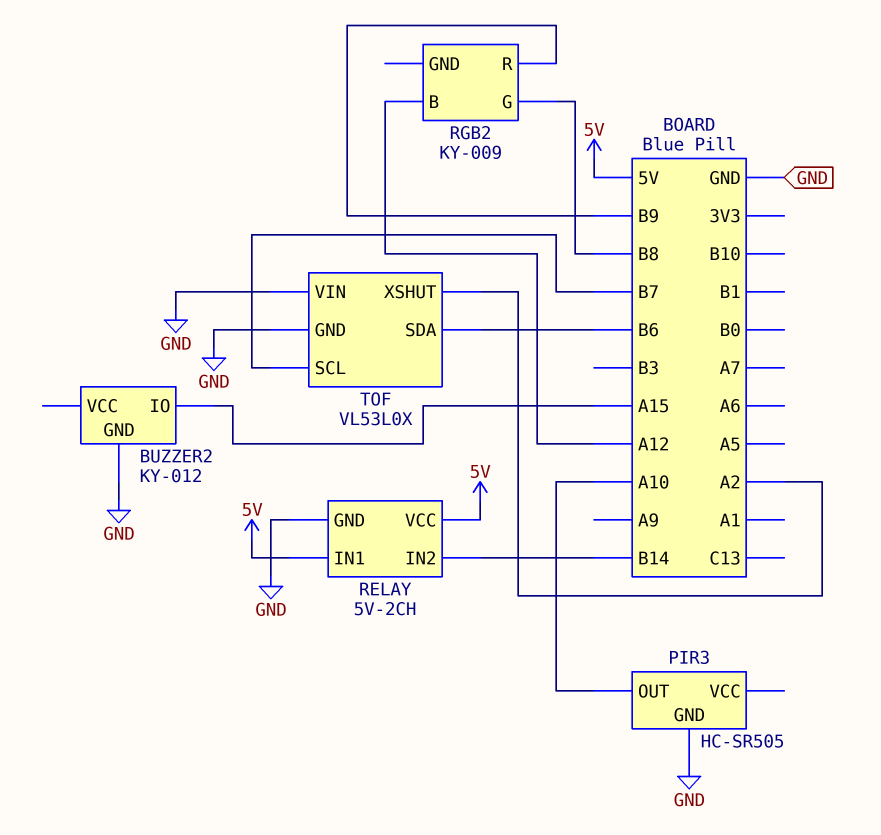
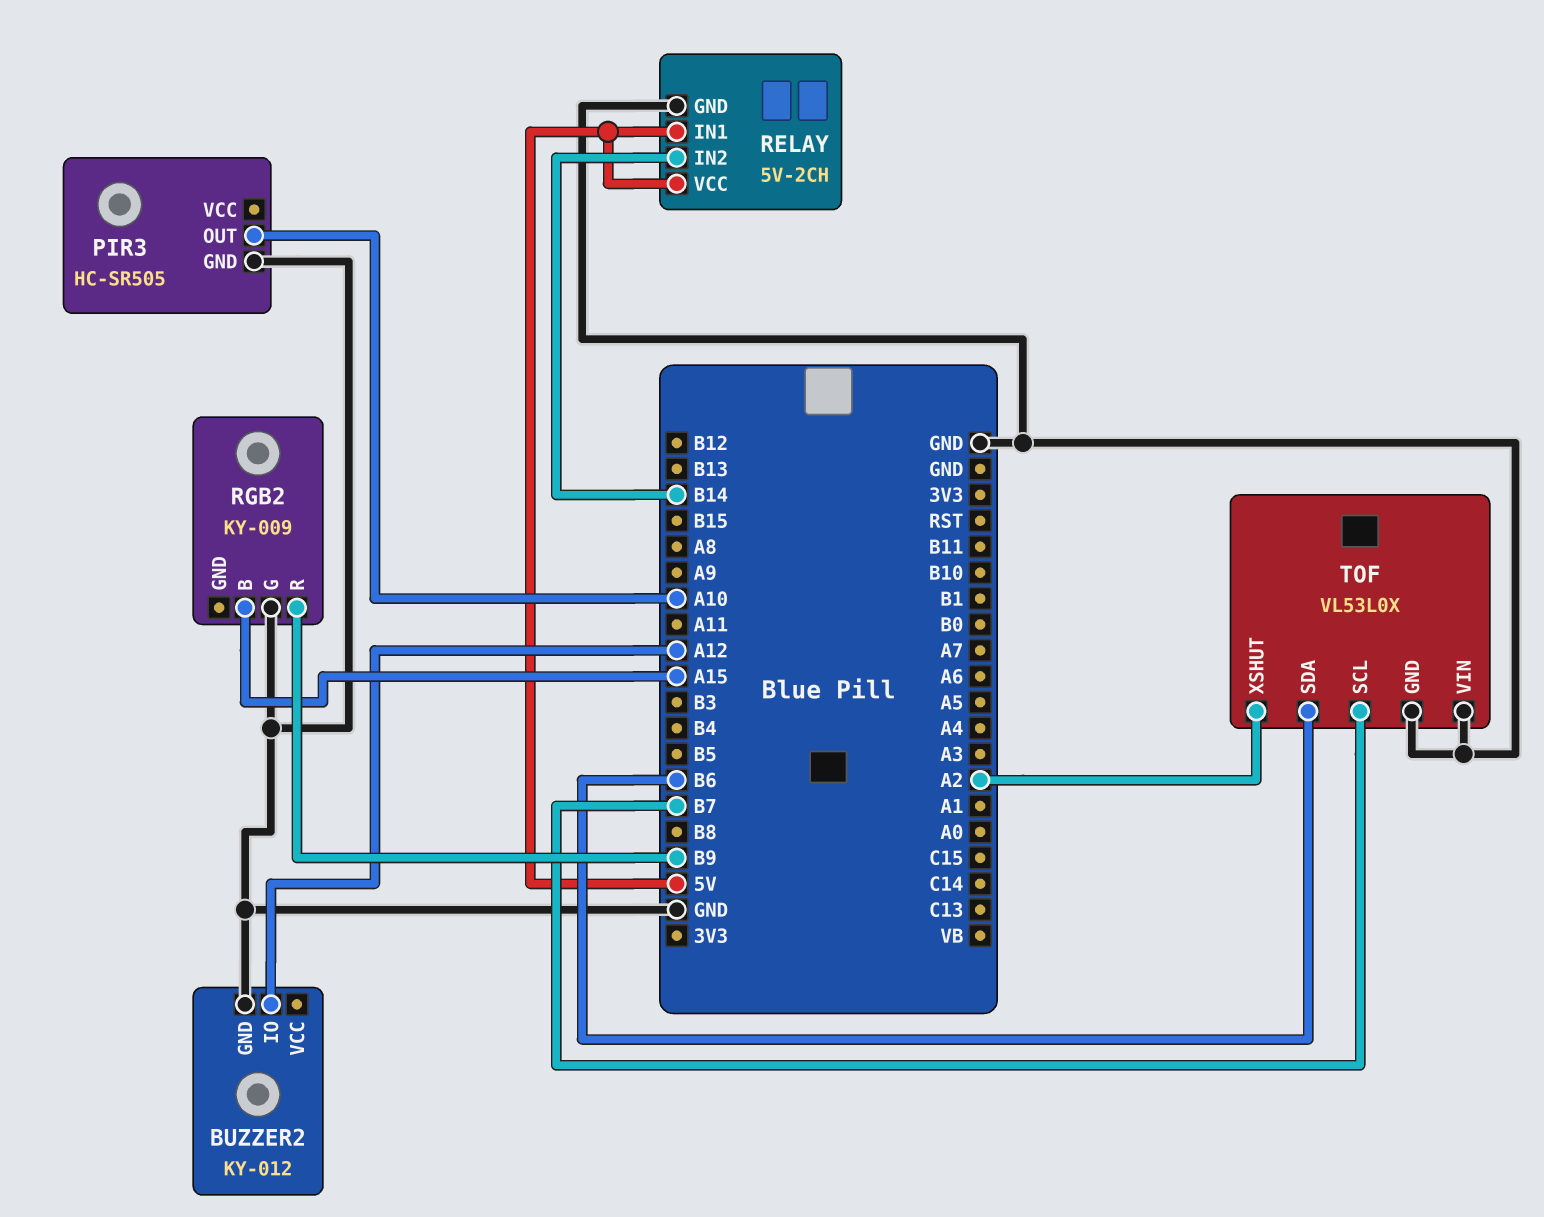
BUZZER2 pin IO: A15 -> A12
RGB2 pin B: A12 -> A15
RGB2 pin G: B8 -> GND

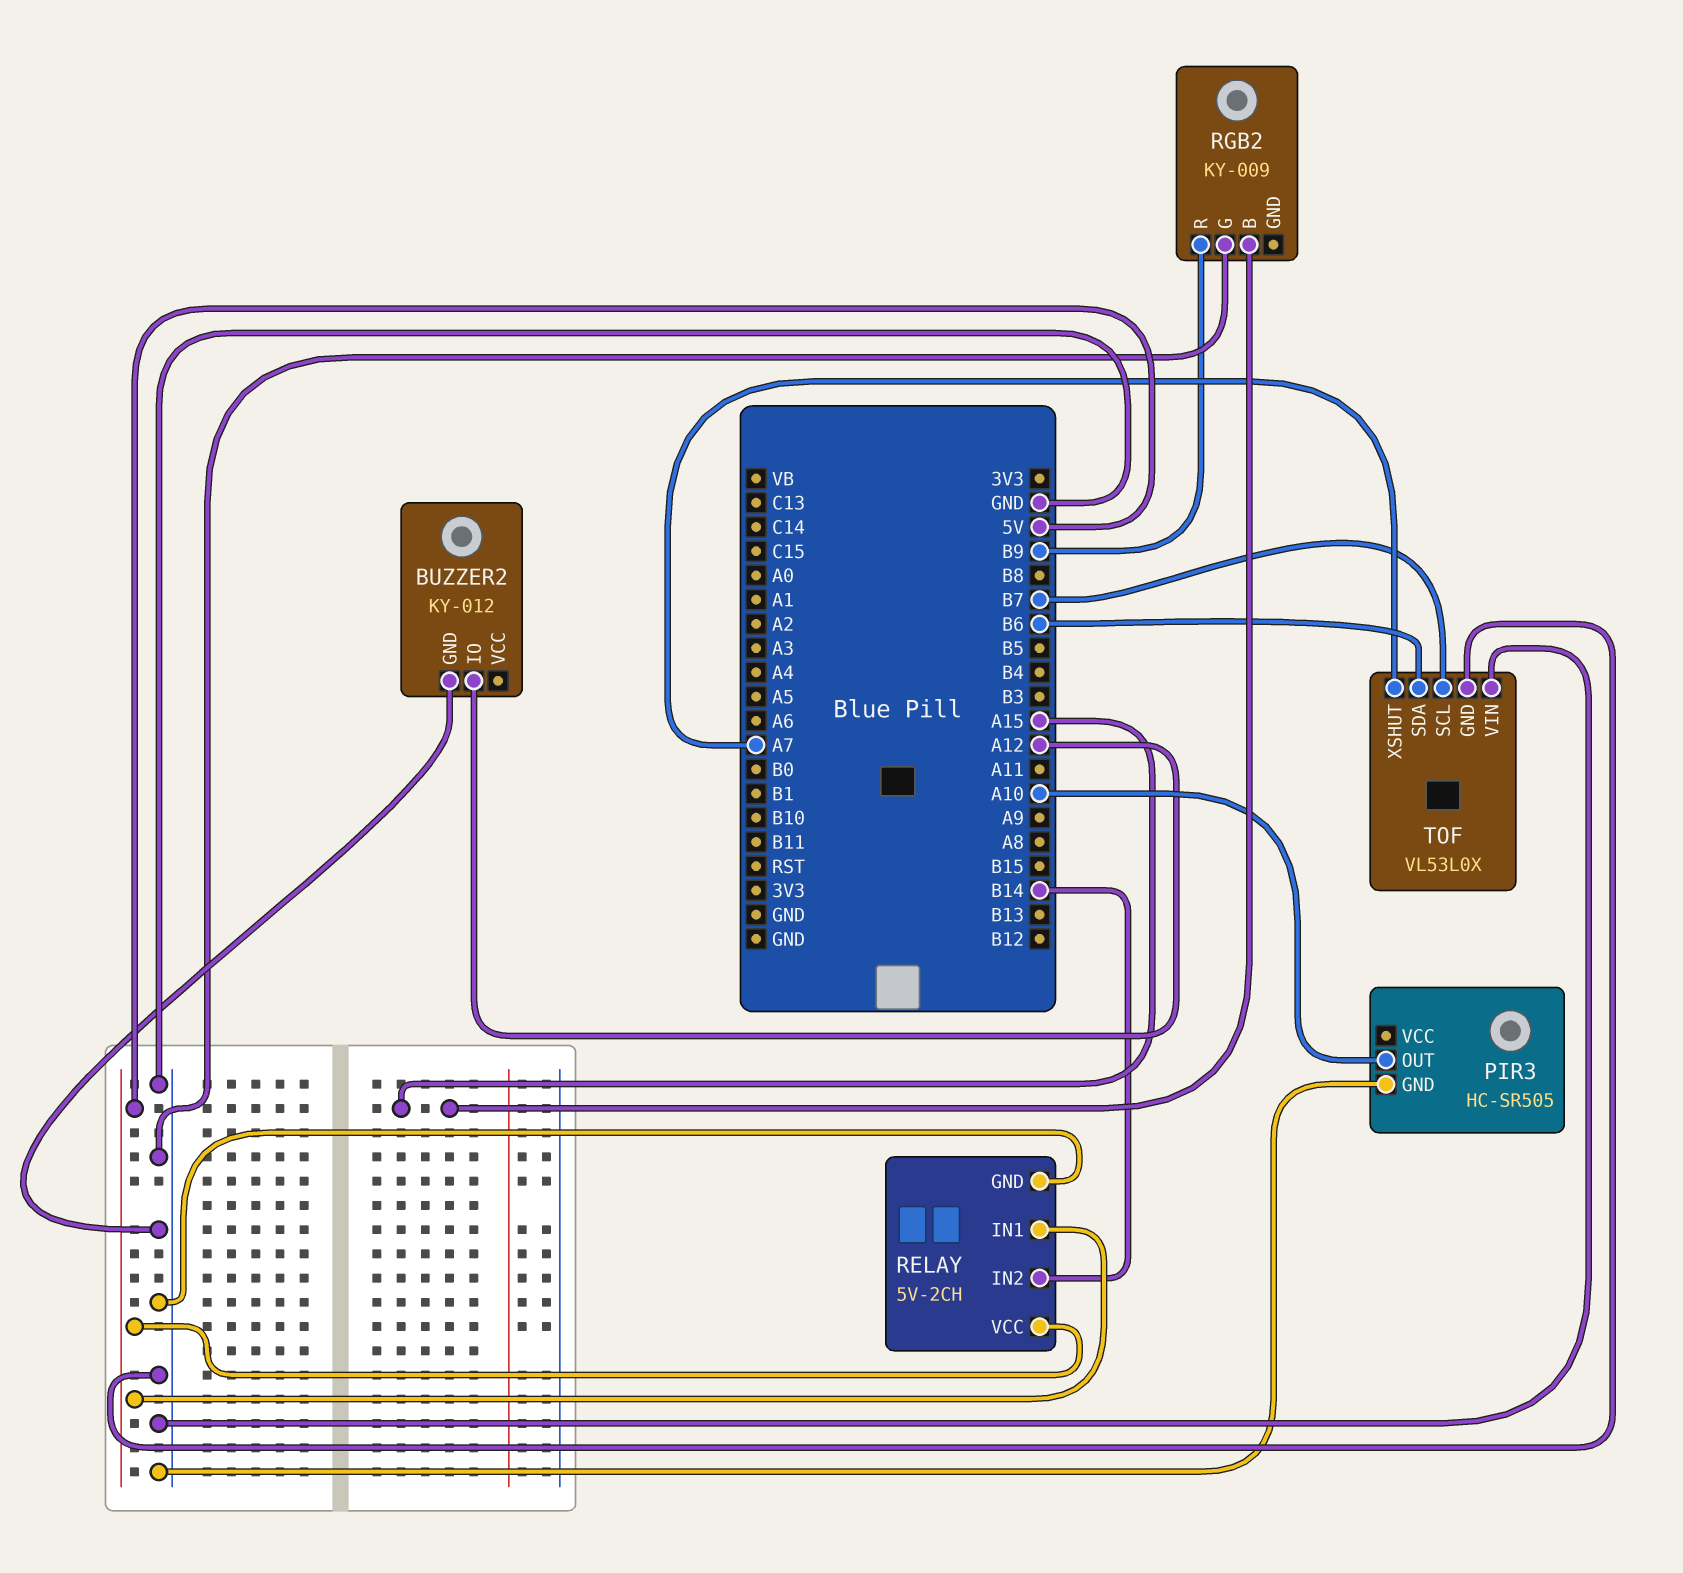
TOF pin XSHUT: A2 -> A7

